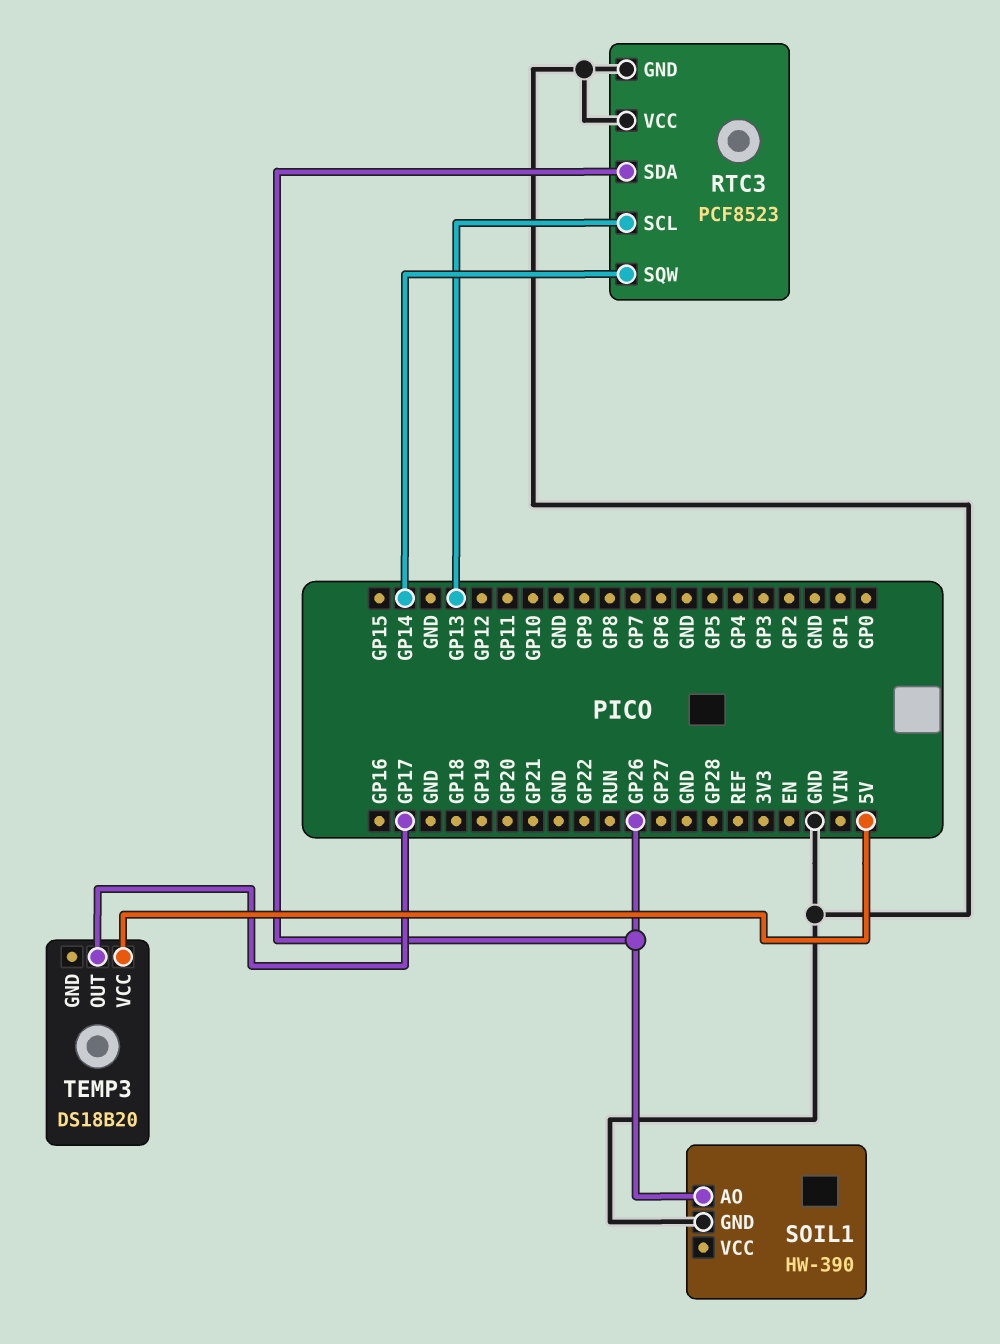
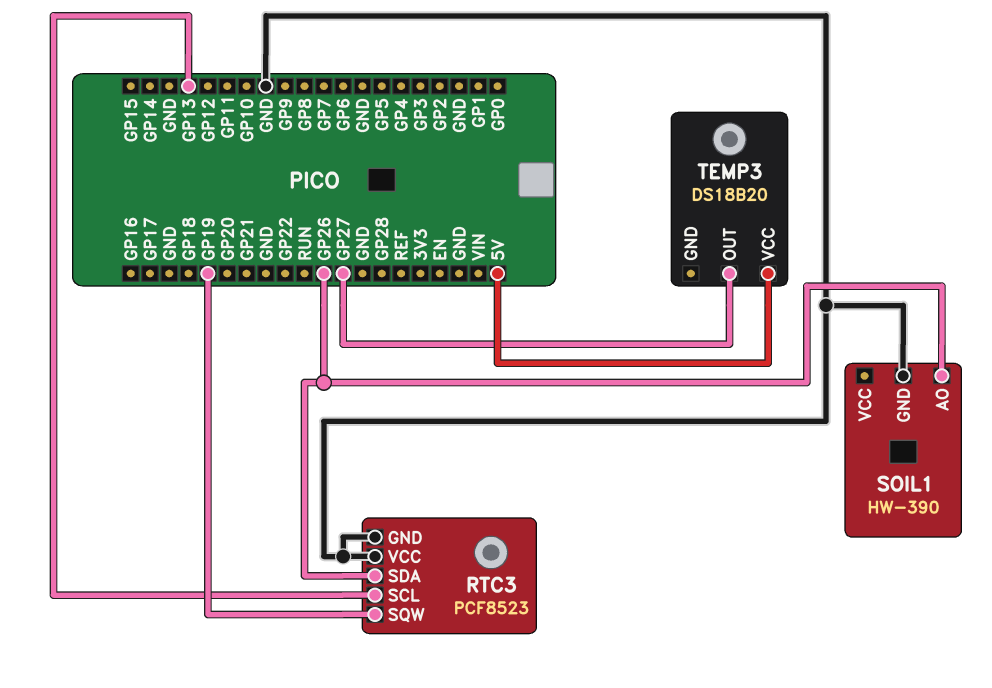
RTC3 pin SQW: GP14 -> GP19
TEMP3 pin OUT: GP17 -> GP27

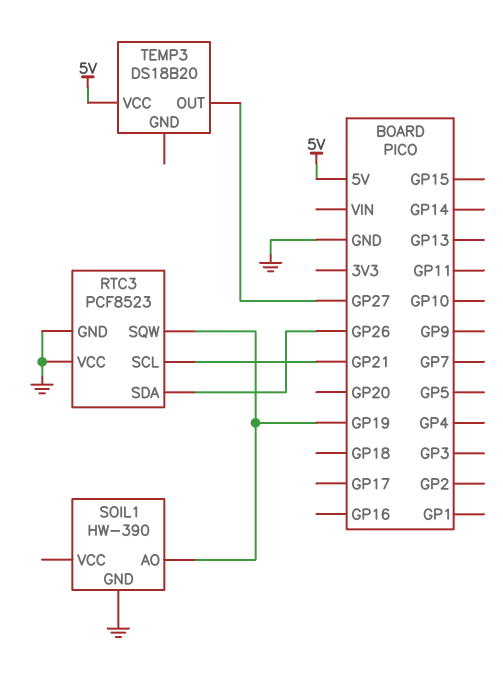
RTC3 pin SCL: GP13 -> GP21
SOIL1 pin AO: GP26 -> GP19

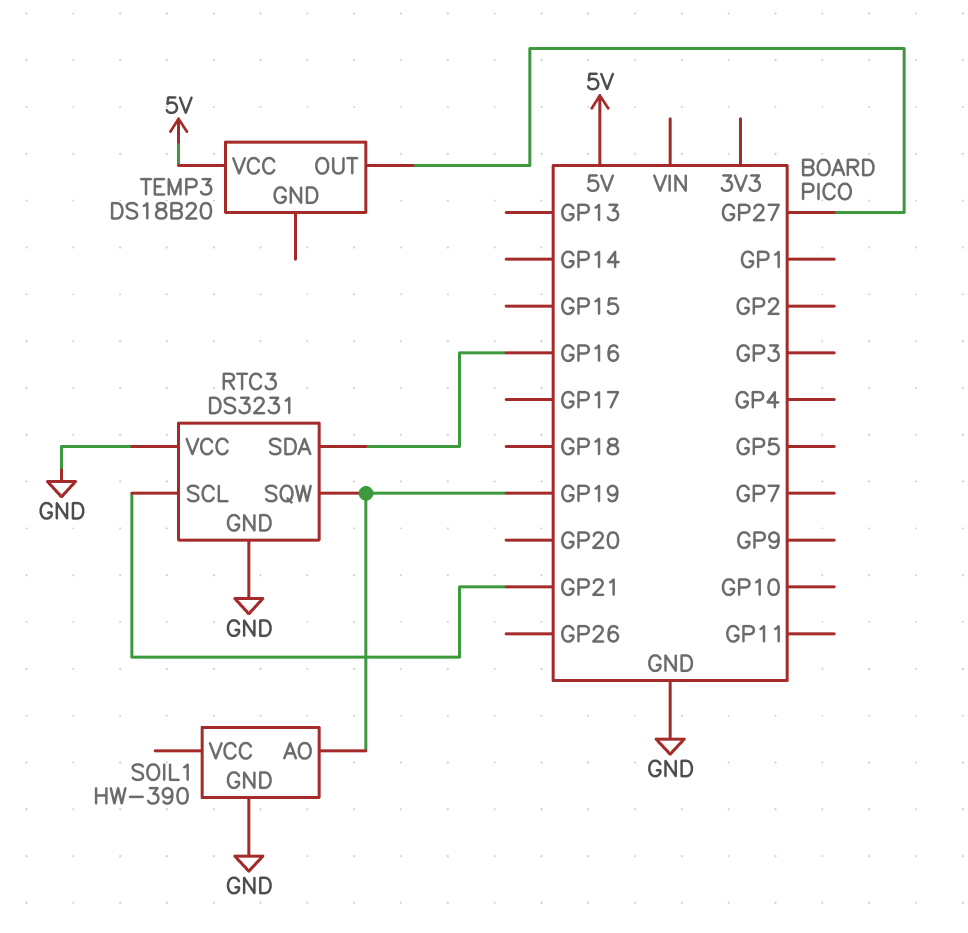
RTC3: PCF8523 -> DS3231
RTC3 pin SDA: GP26 -> GP16

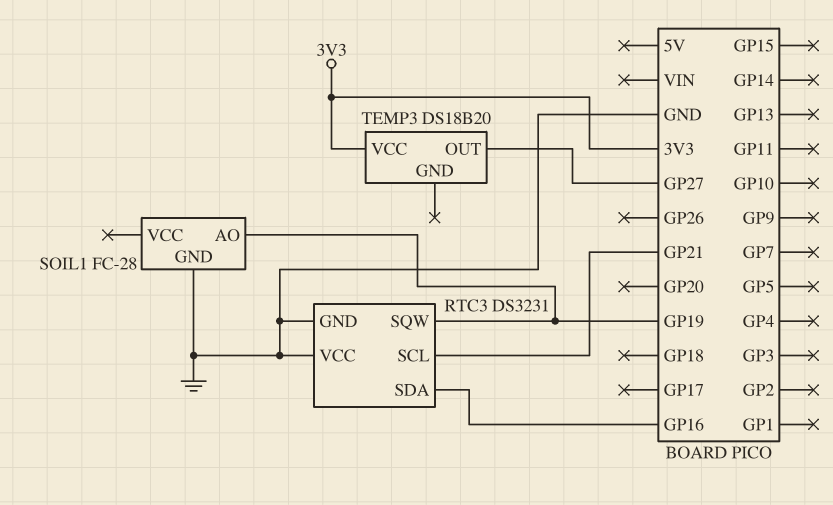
SOIL1: HW-390 -> FC-28
TEMP3 pin VCC: 5V -> 3V3

